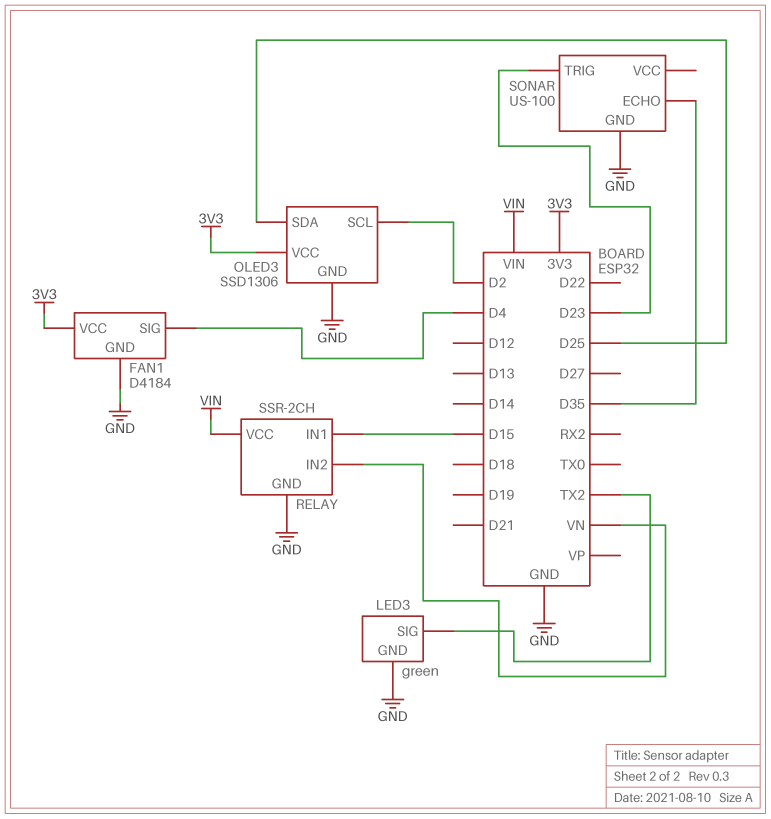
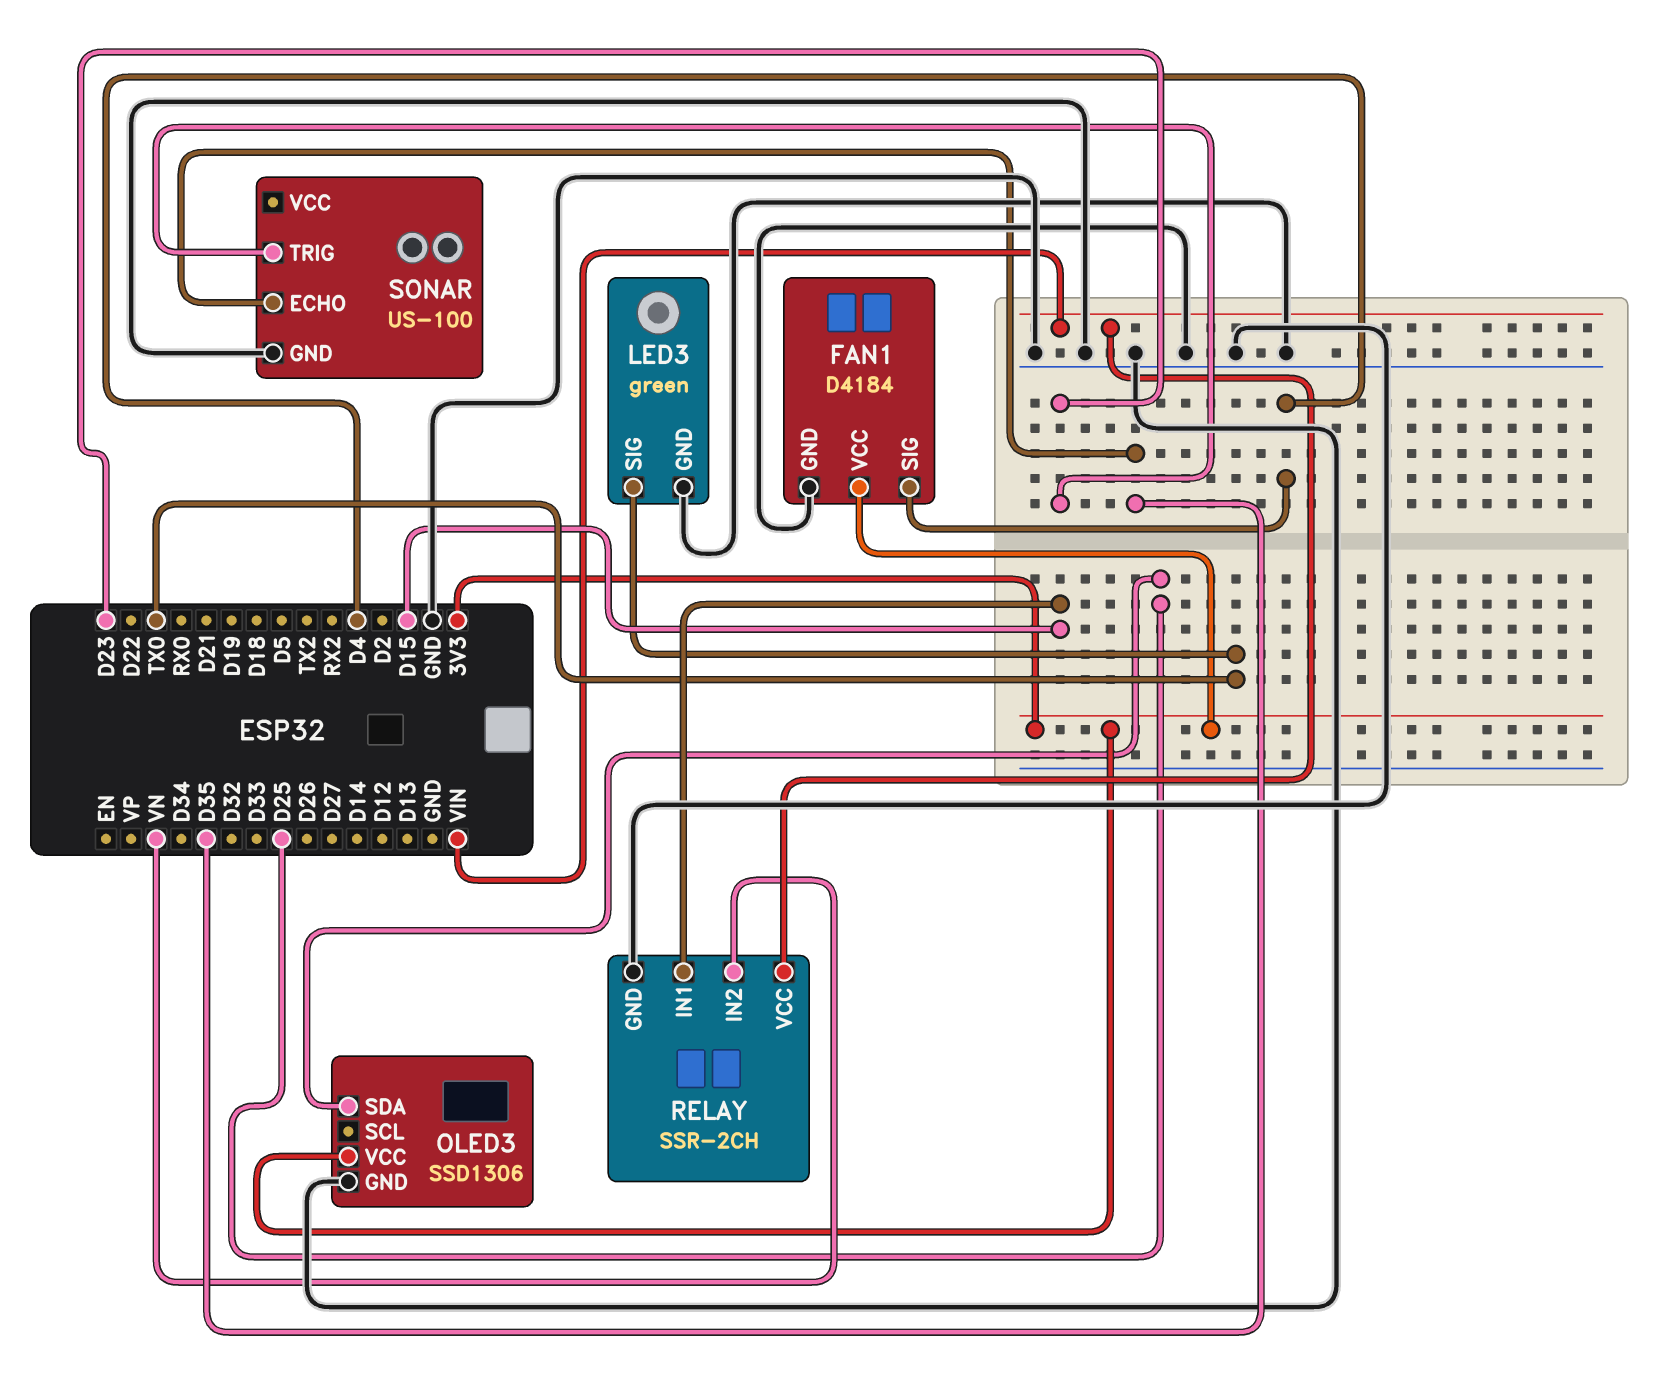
LED3 pin SIG: TX2 -> TX0
OLED3 pin SCL: D2 -> none

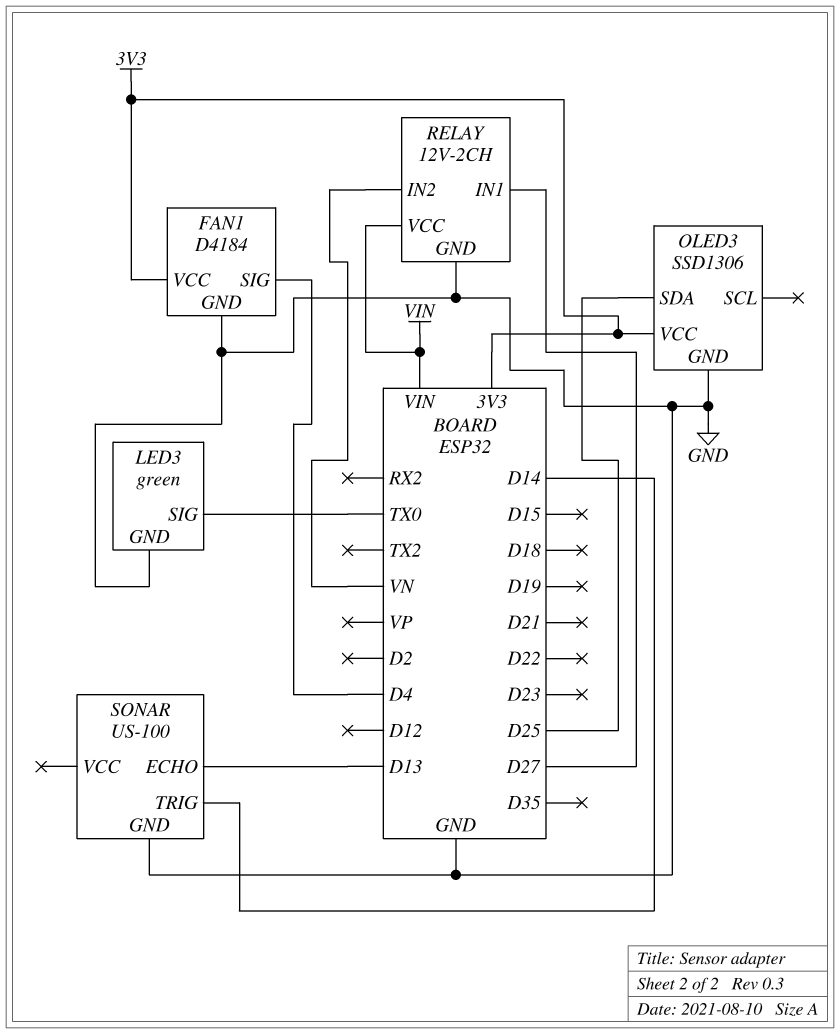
RELAY: SSR-2CH -> 12V-2CH
RELAY pin IN1: D15 -> D27
SONAR pin ECHO: D35 -> D13
SONAR pin TRIG: D23 -> D14

